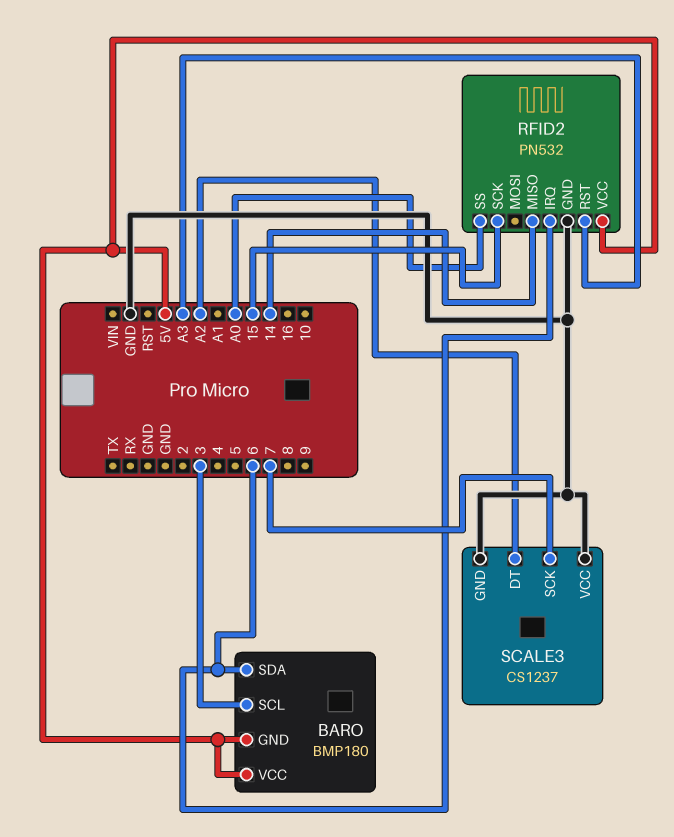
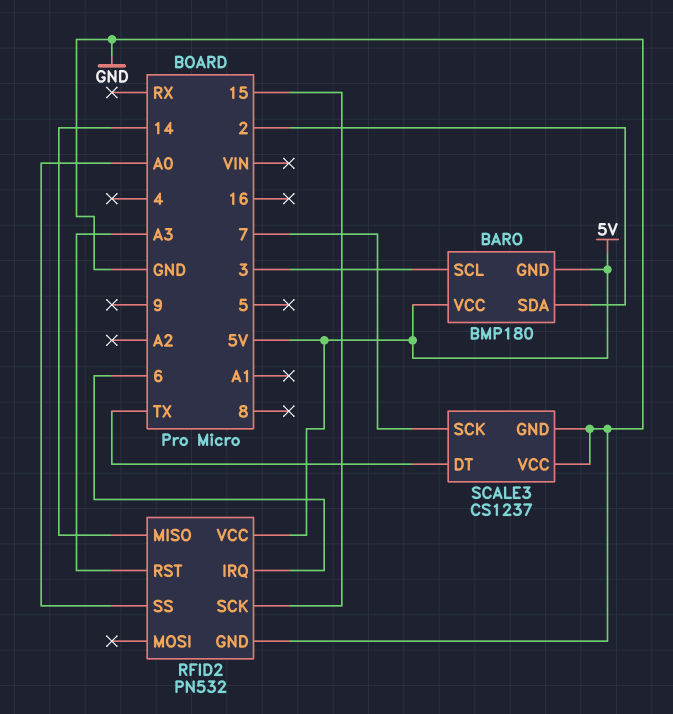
BARO pin SDA: 6 -> 2
SCALE3 pin DT: A2 -> TX

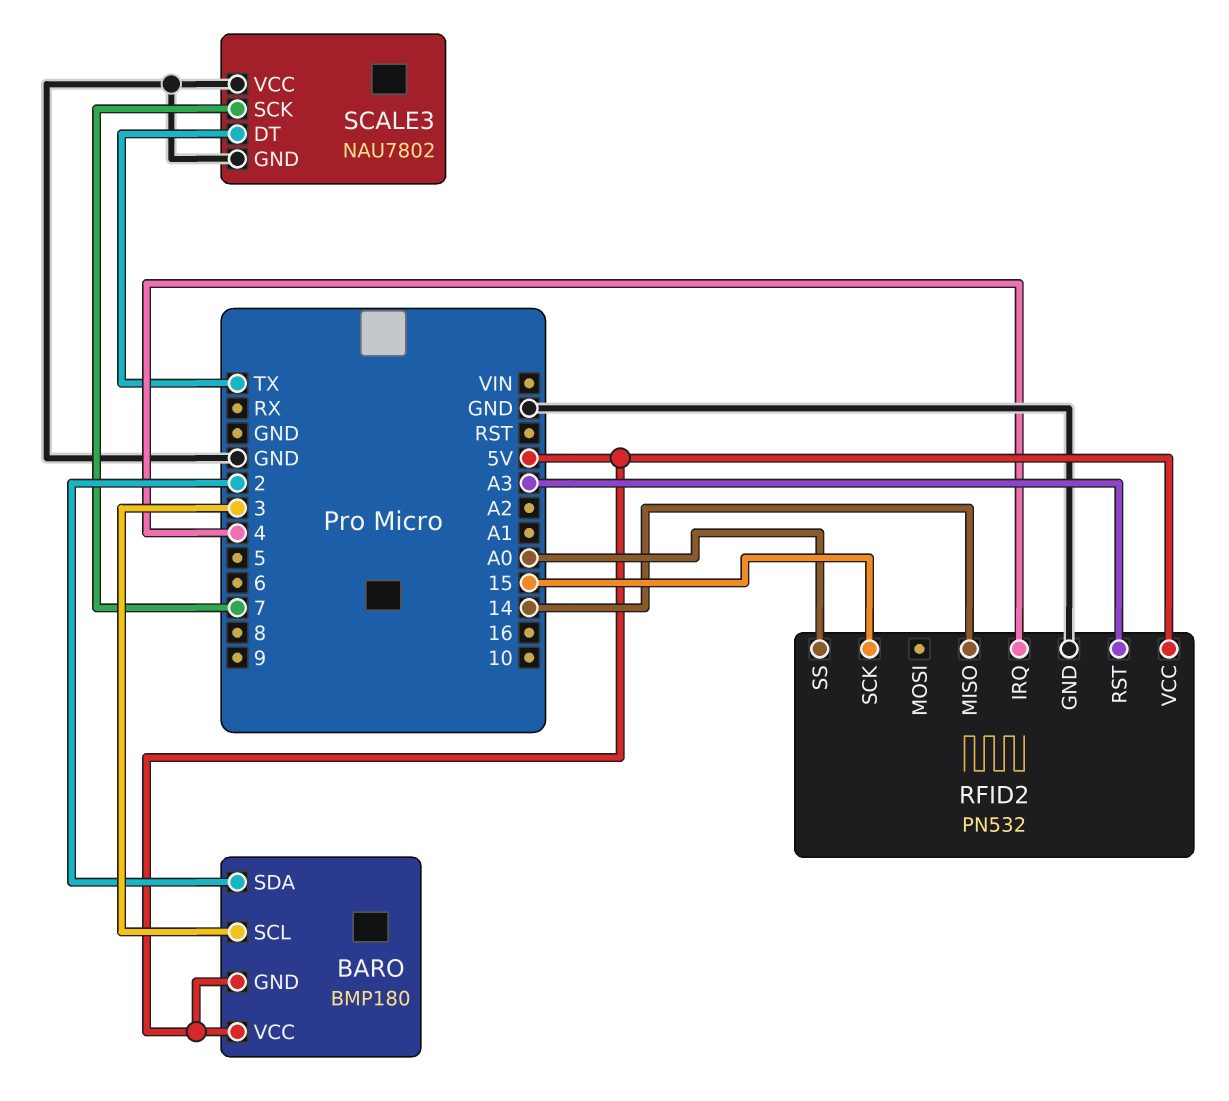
RFID2 pin IRQ: 6 -> 4
SCALE3: CS1237 -> NAU7802

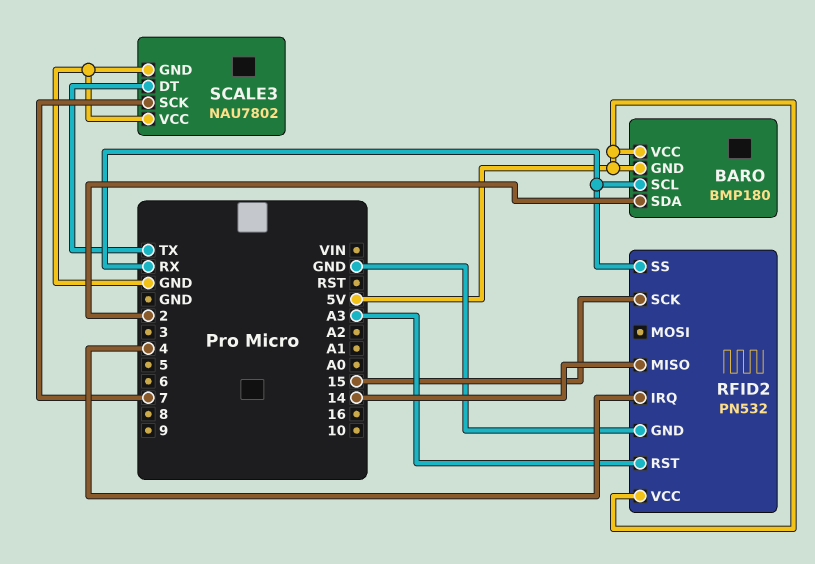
BARO pin SCL: 3 -> RX
RFID2 pin SS: A0 -> RX

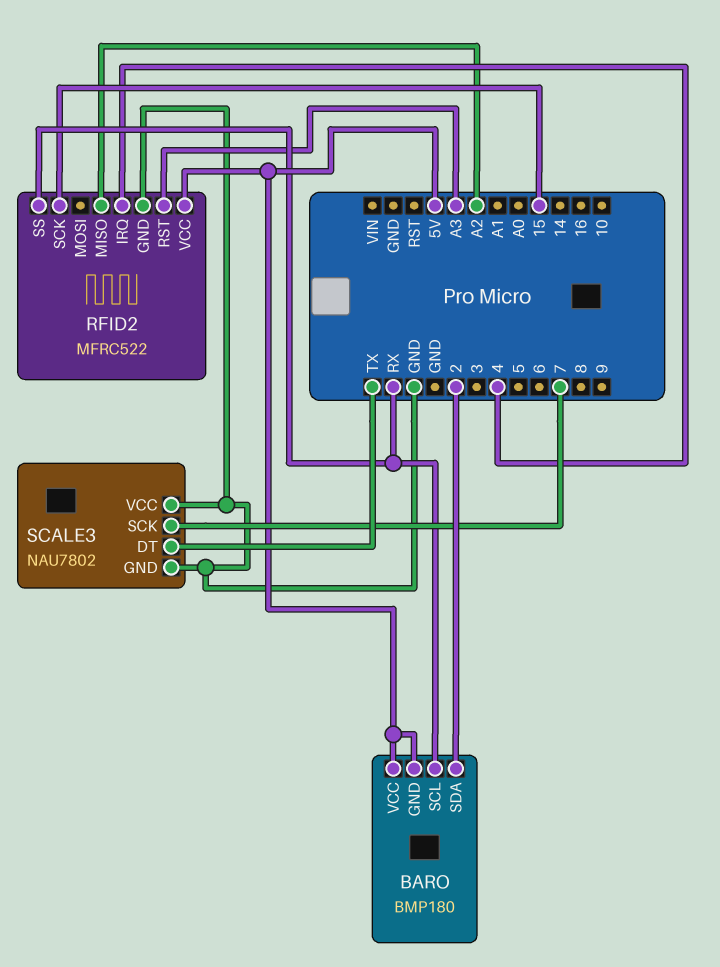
RFID2: PN532 -> MFRC522
RFID2 pin MISO: 14 -> A2

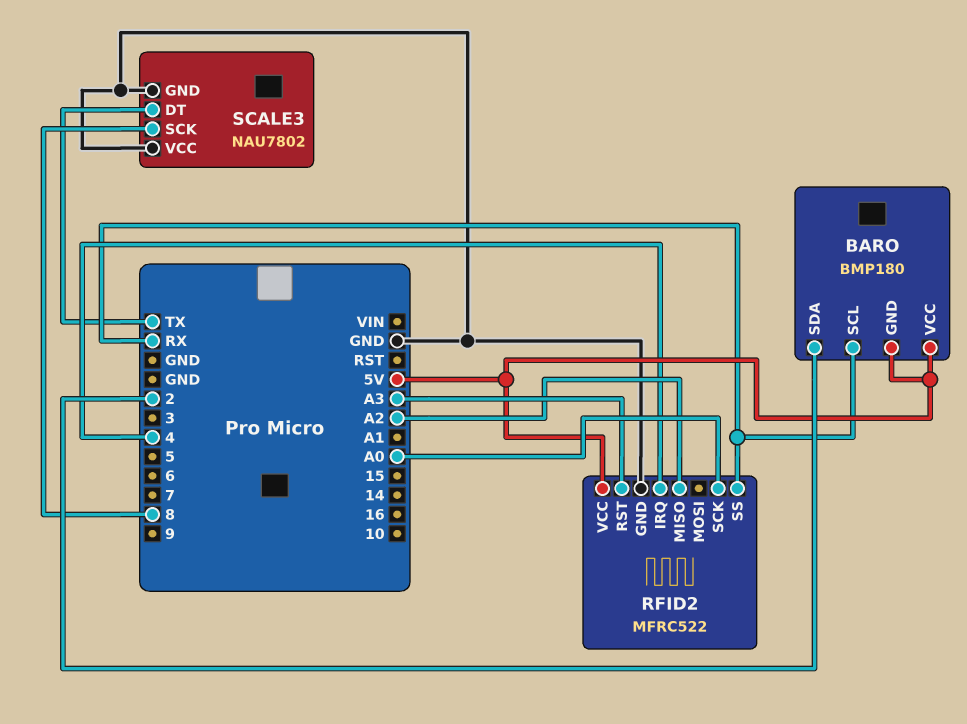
RFID2 pin SCK: 15 -> A0
SCALE3 pin SCK: 7 -> 8

